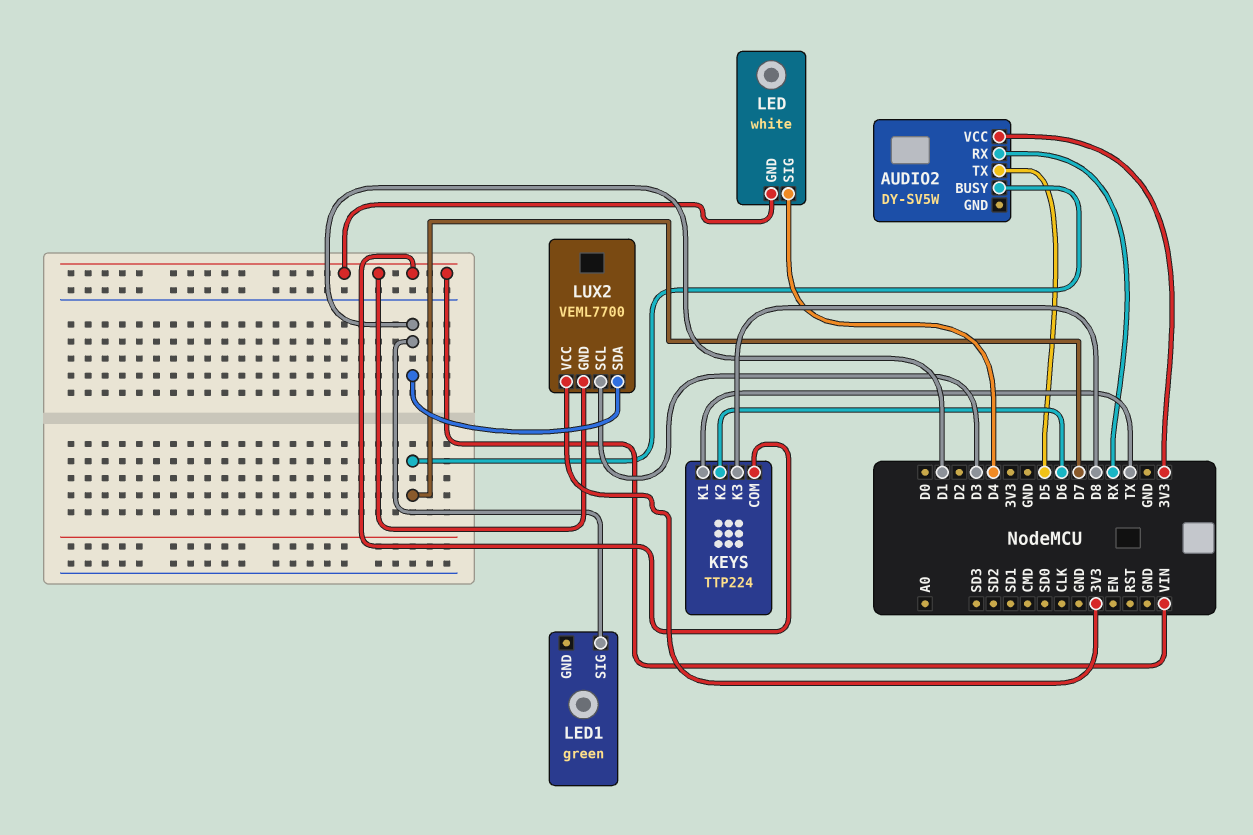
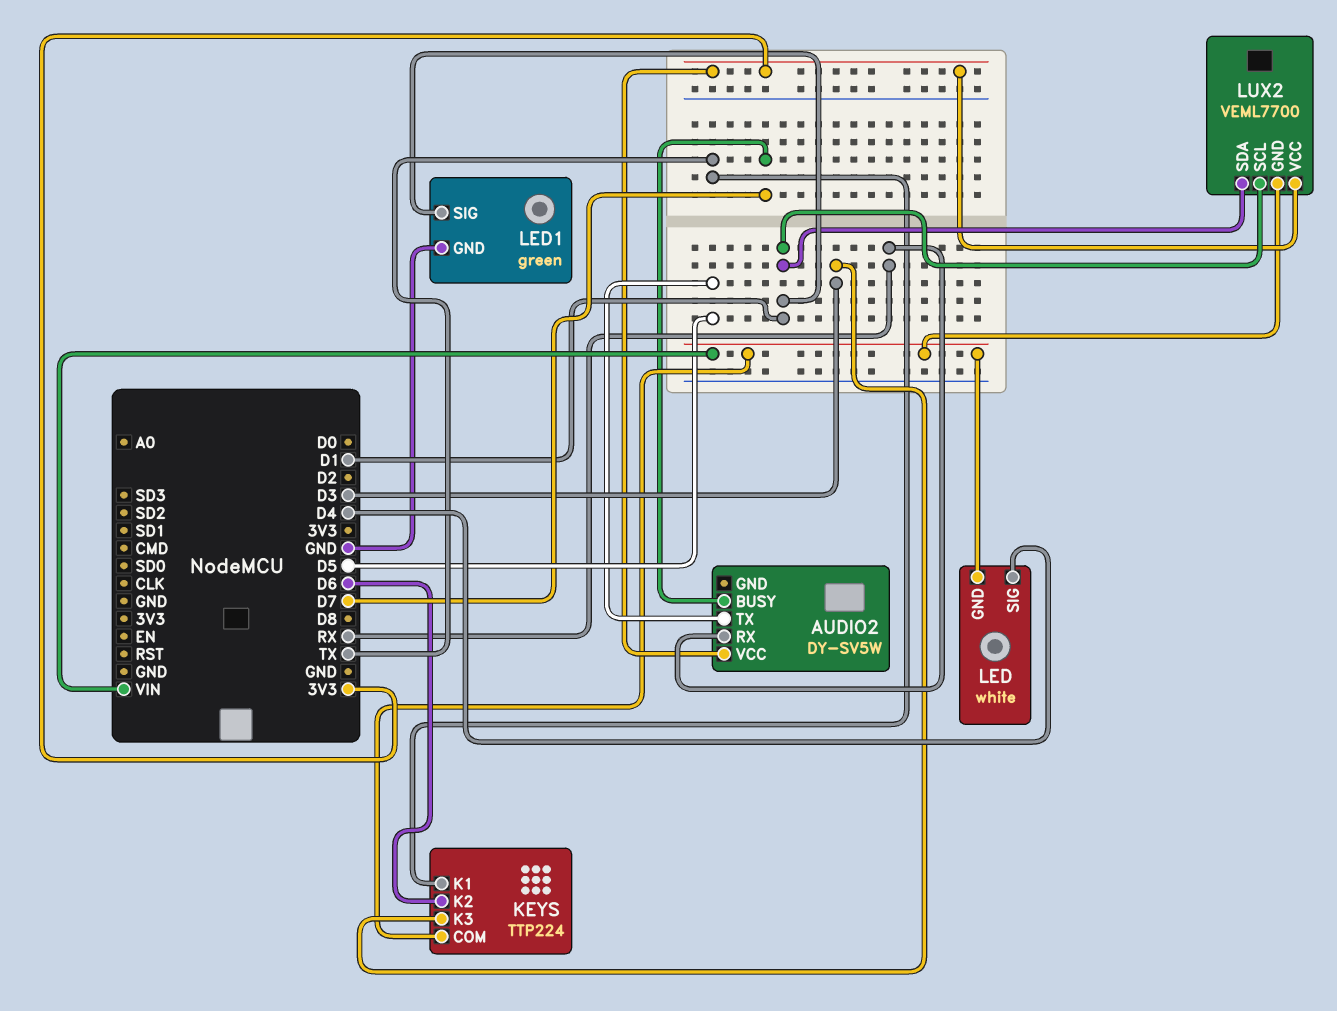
KEYS pin K3: D8 -> D3
LED1 pin GND: none -> GND
LUX2 pin SCL: D3 -> D1

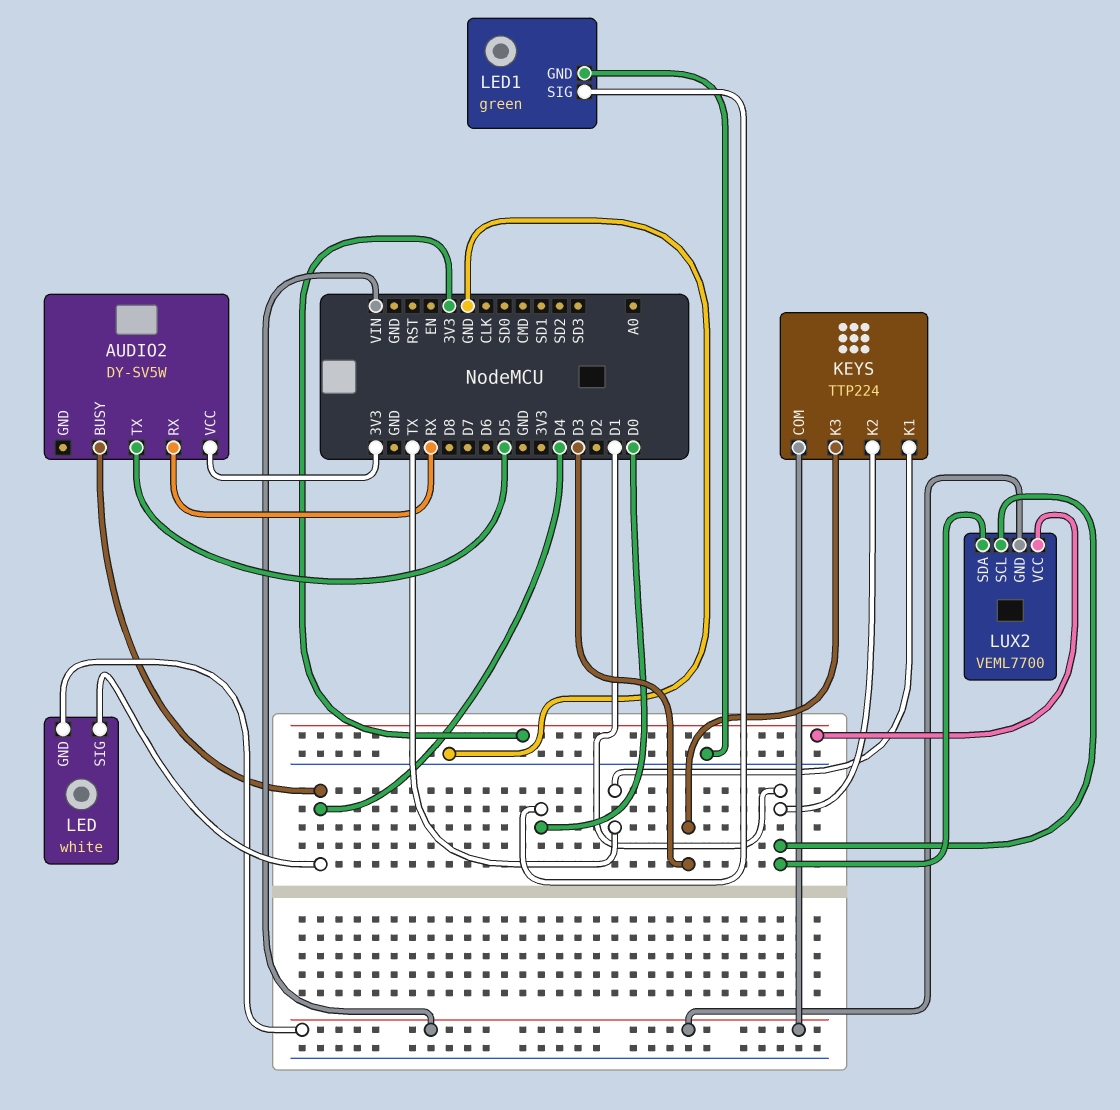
AUDIO2 pin BUSY: D7 -> D4
KEYS pin K2: D6 -> D1
LED1 pin SIG: D1 -> D0

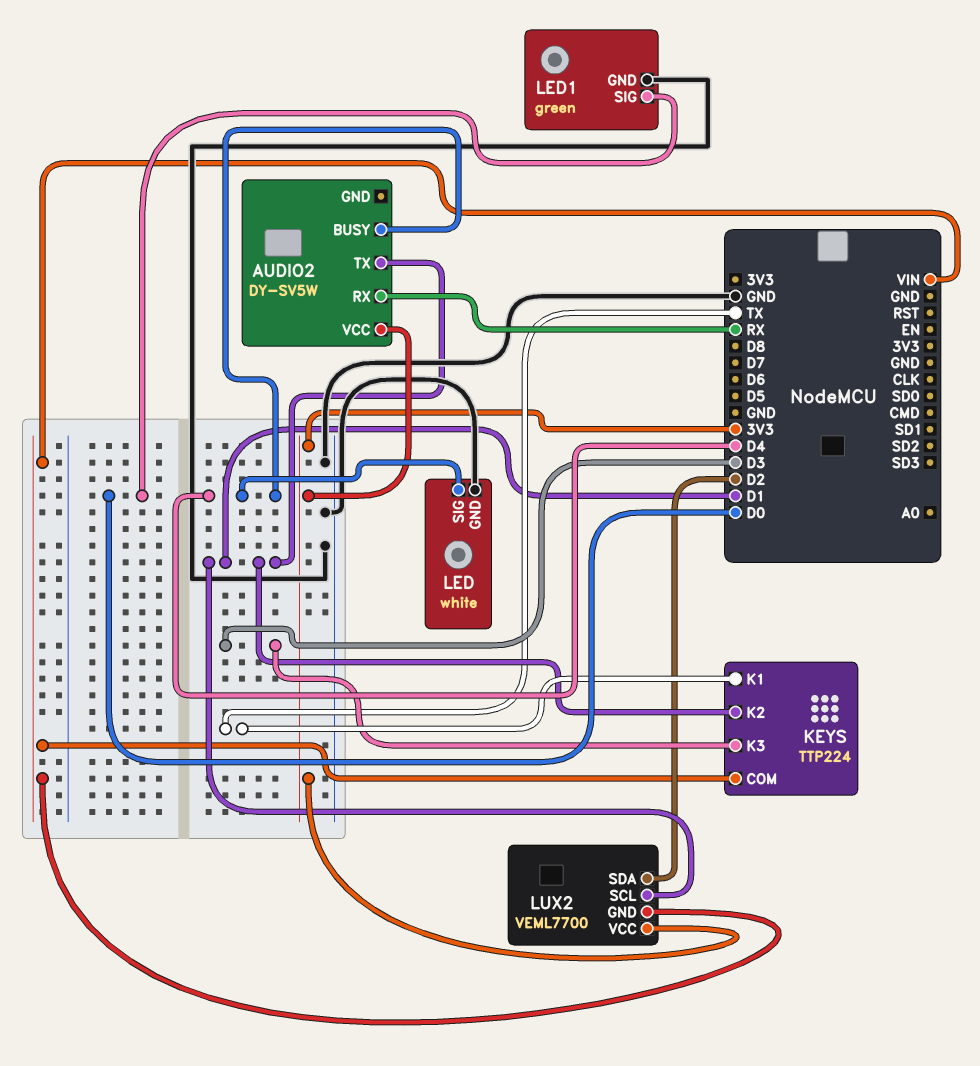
AUDIO2 pin TX: D5 -> D1
LED pin GND: VIN -> GND
LUX2 pin SDA: D1 -> D2

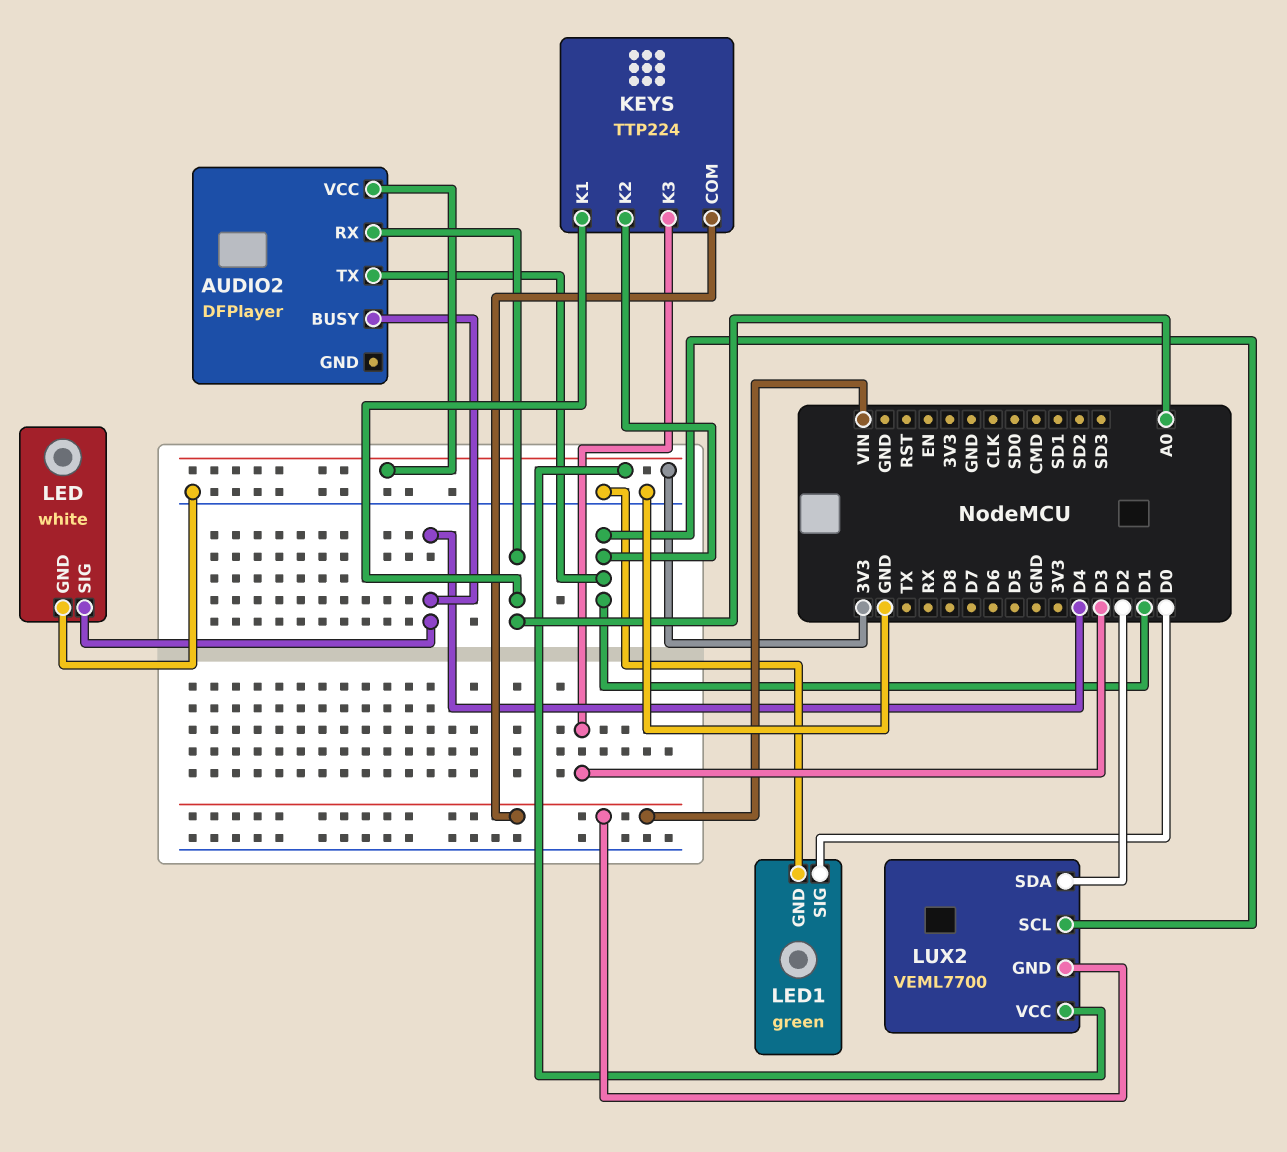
AUDIO2: DY-SV5W -> DFPlayer
AUDIO2 pin RX: RX -> A0
KEYS pin K1: TX -> A0

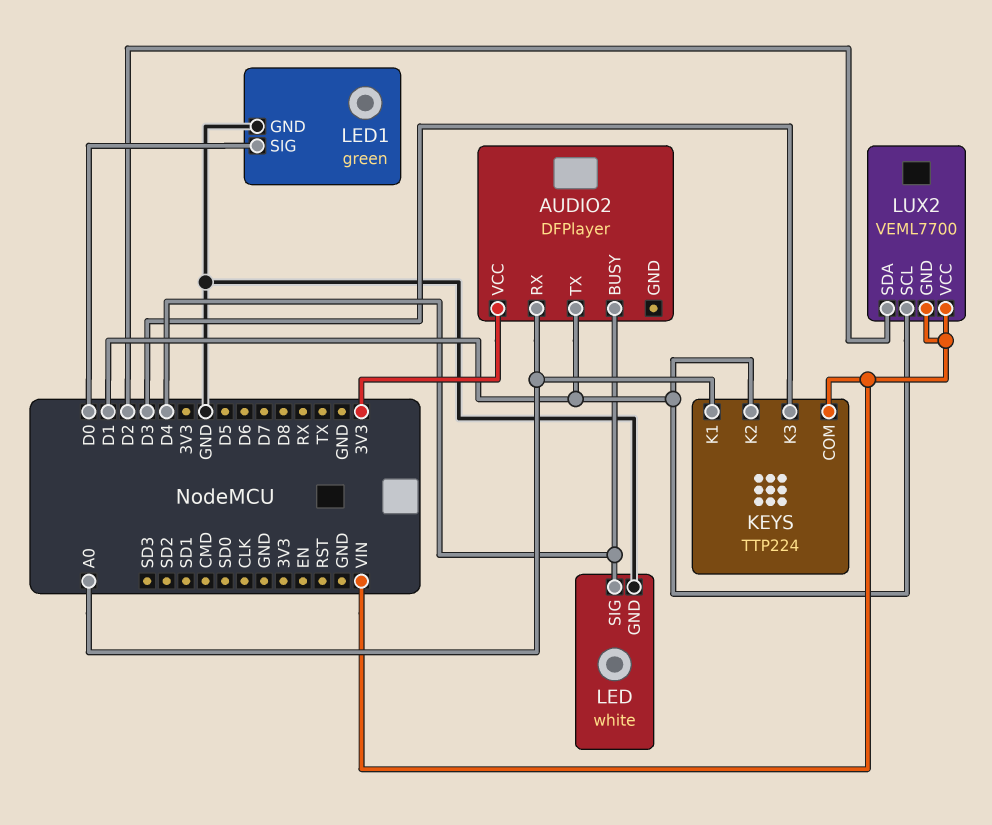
LUX2 pin VCC: 3V3 -> VIN

